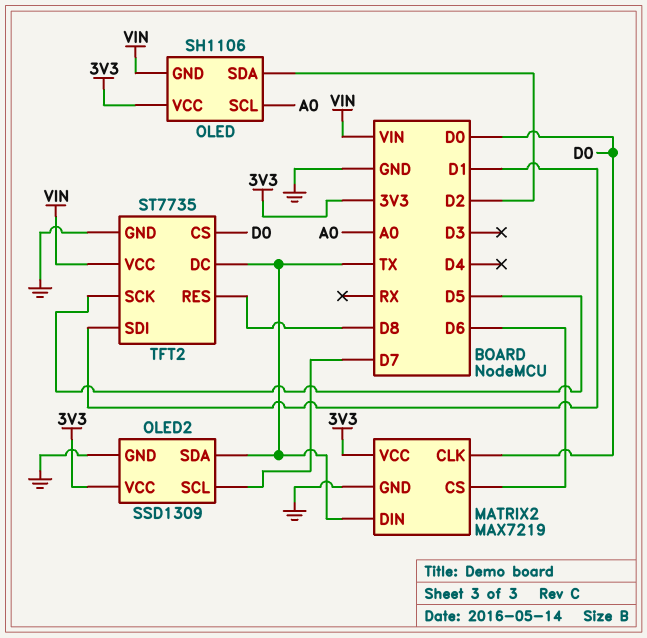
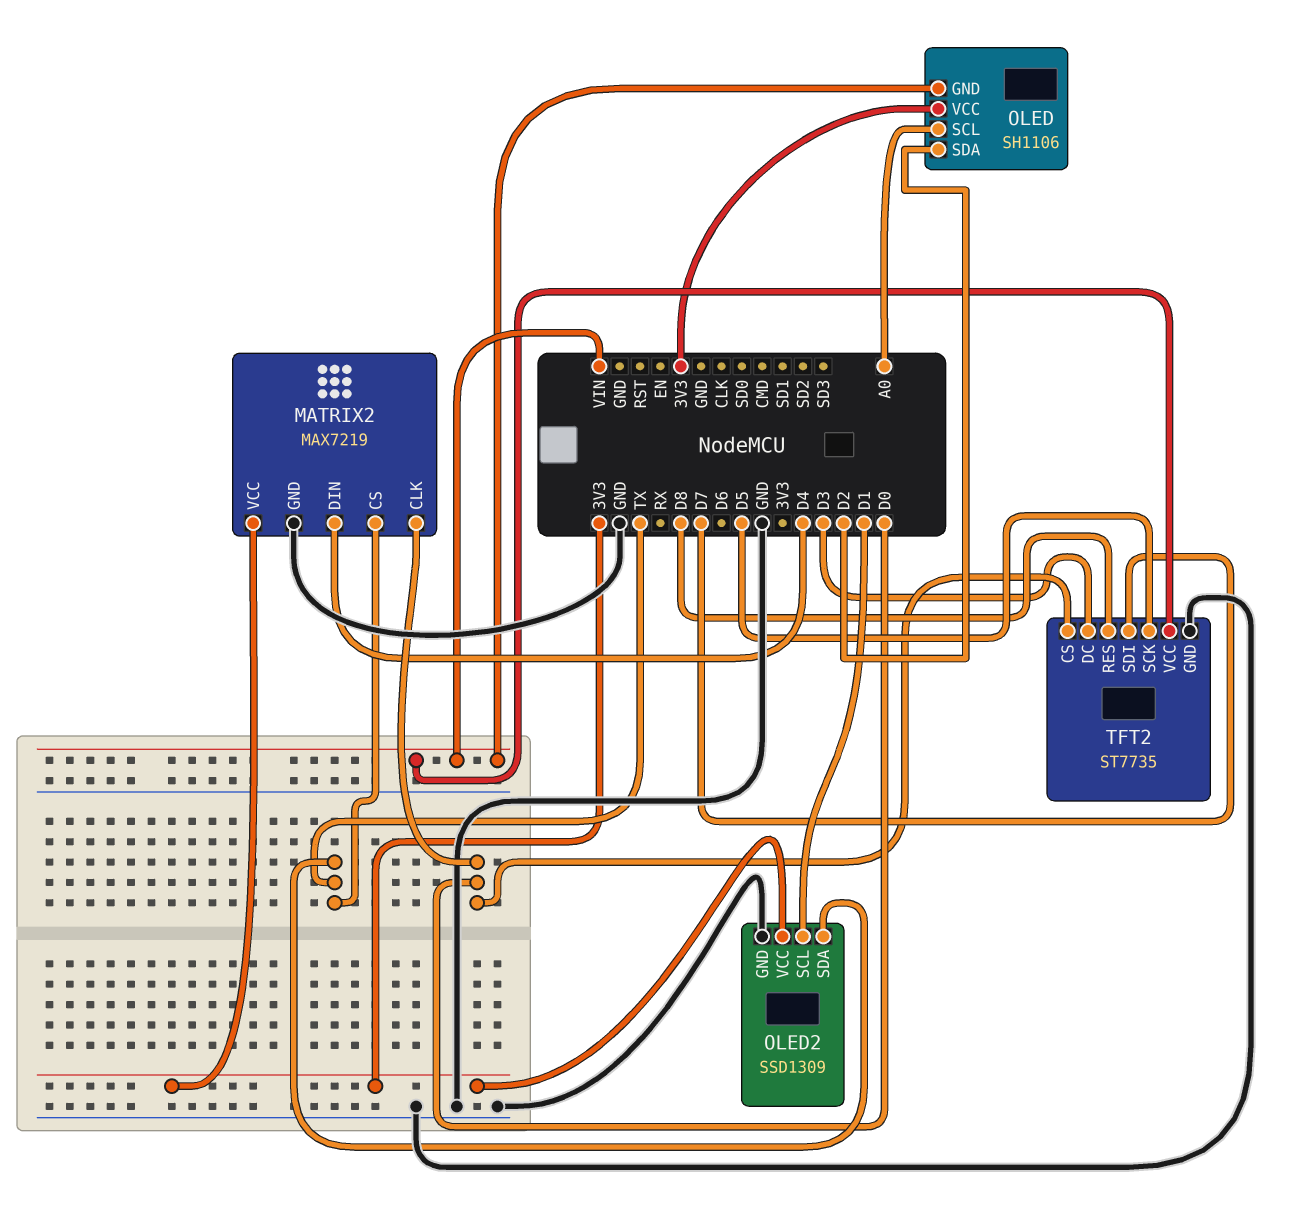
MATRIX2 pin CS: D6 -> TX
MATRIX2 pin DIN: TX -> D4
OLED2 pin SCL: D7 -> D1
TFT2 pin DC: TX -> D3
TFT2 pin SDI: D1 -> D7

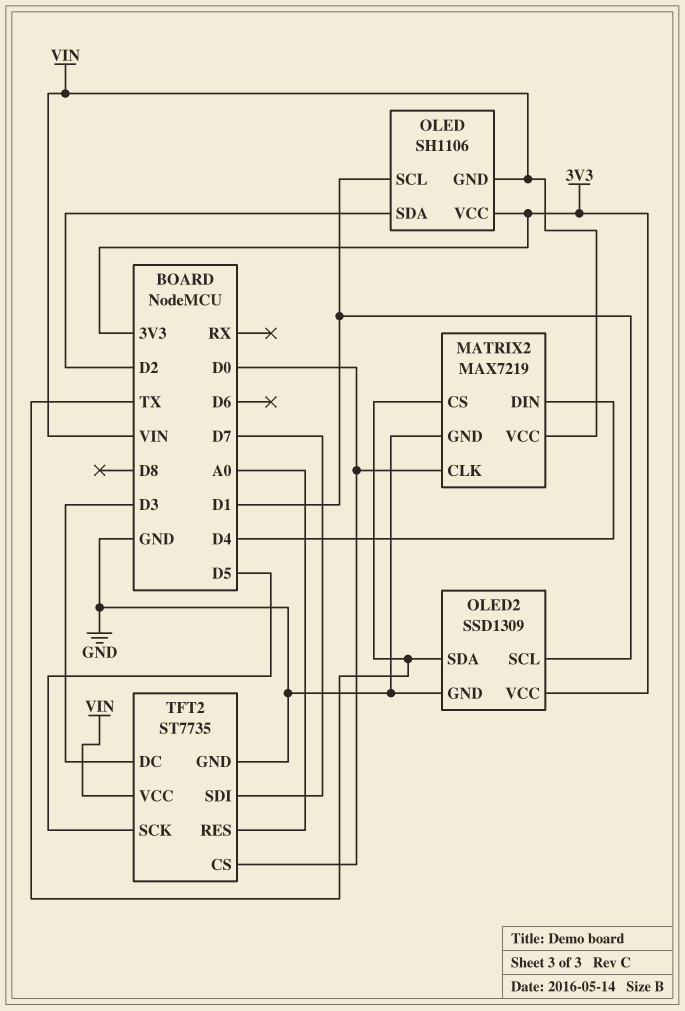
MATRIX2 pin VCC: 3V3 -> VIN
OLED pin SCL: A0 -> D1
TFT2 pin RES: D8 -> A0

